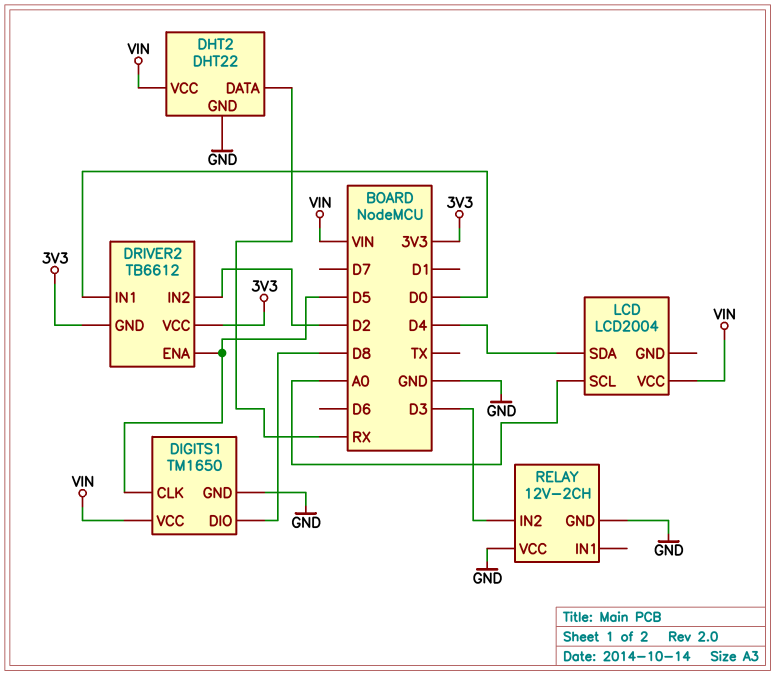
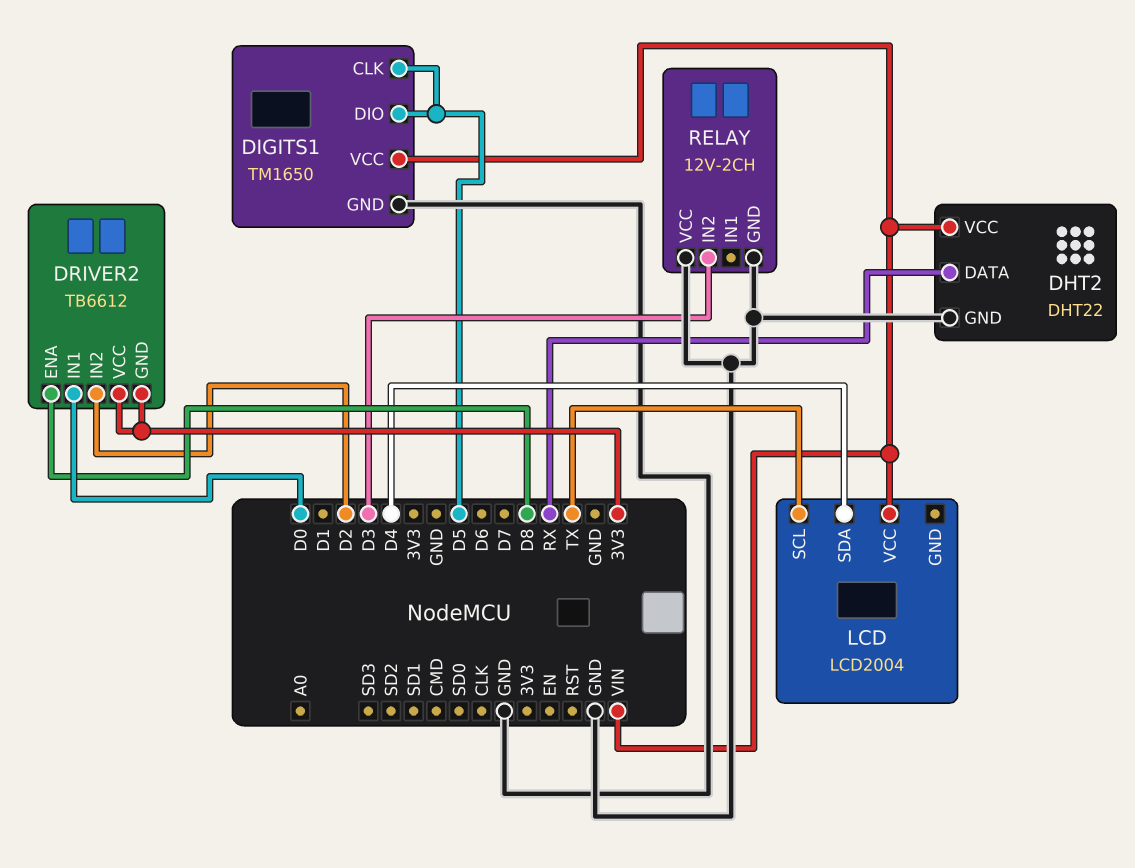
DIGITS1 pin DIO: D8 -> D5
DRIVER2 pin ENA: D5 -> D8
LCD pin SCL: A0 -> TX

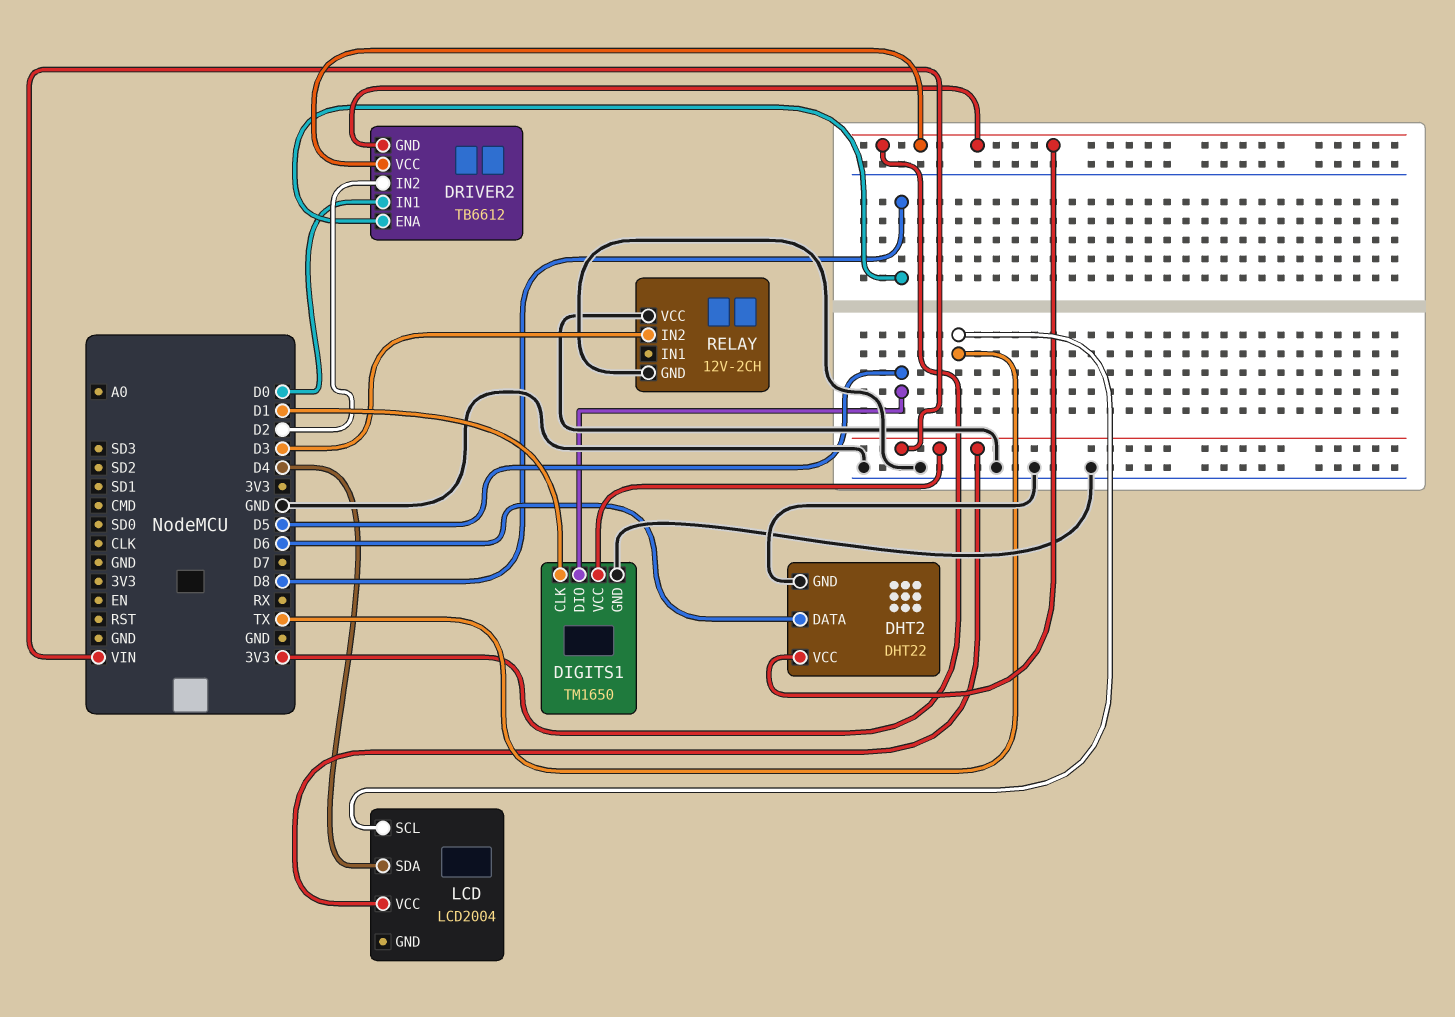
DHT2 pin DATA: RX -> D6
DHT2 pin VCC: VIN -> 3V3
DIGITS1 pin CLK: D5 -> D1

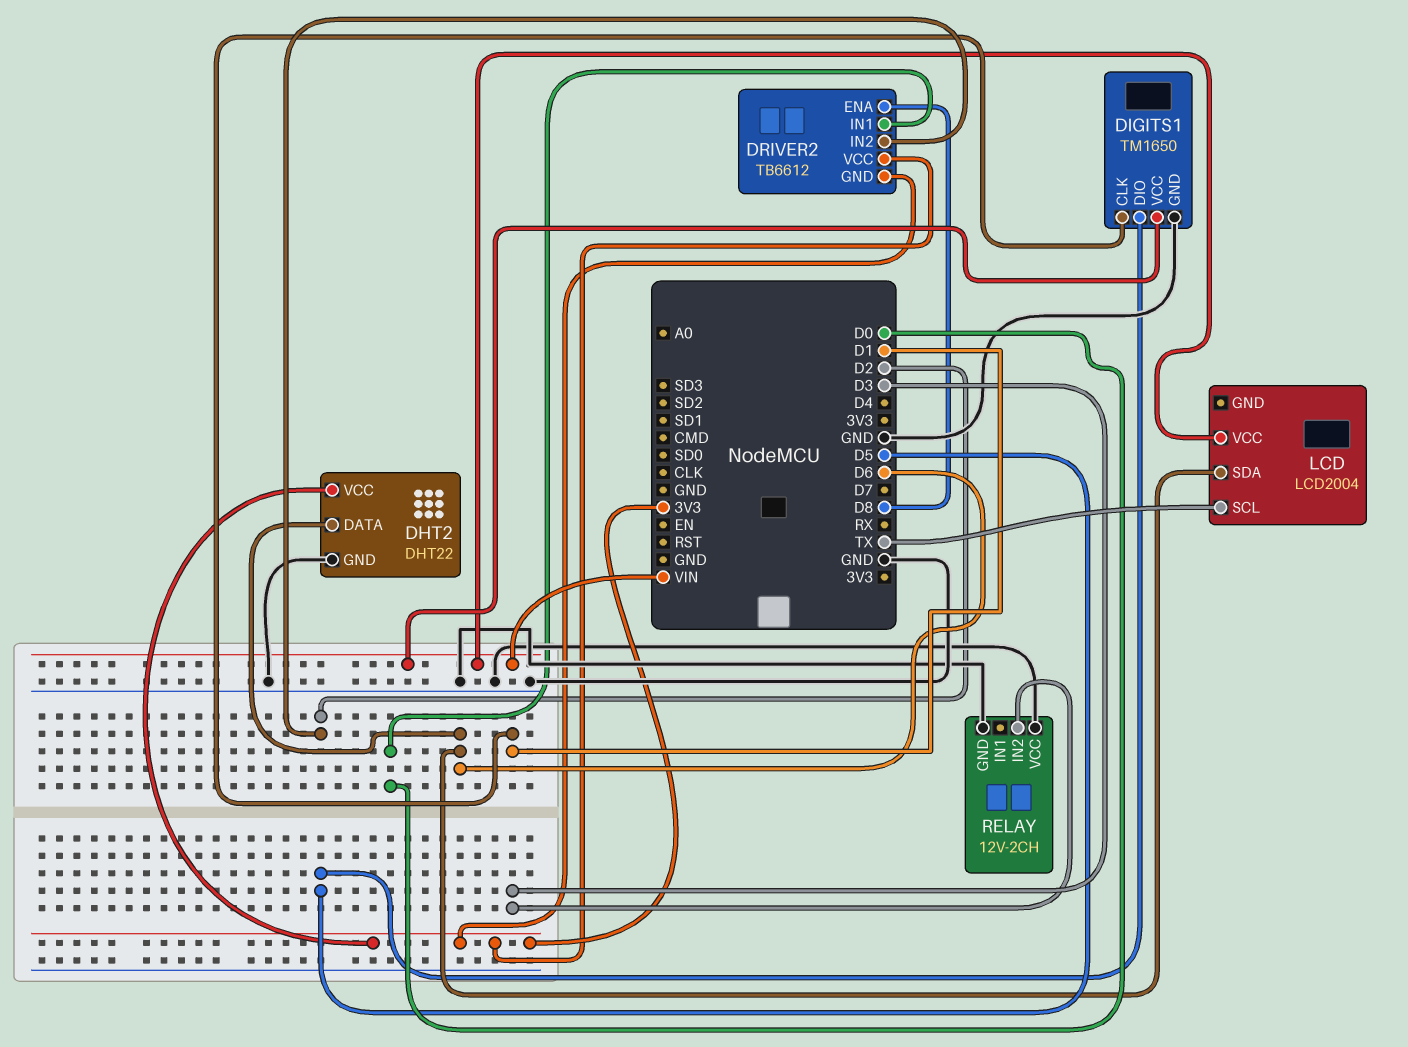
LCD pin SDA: D4 -> D6

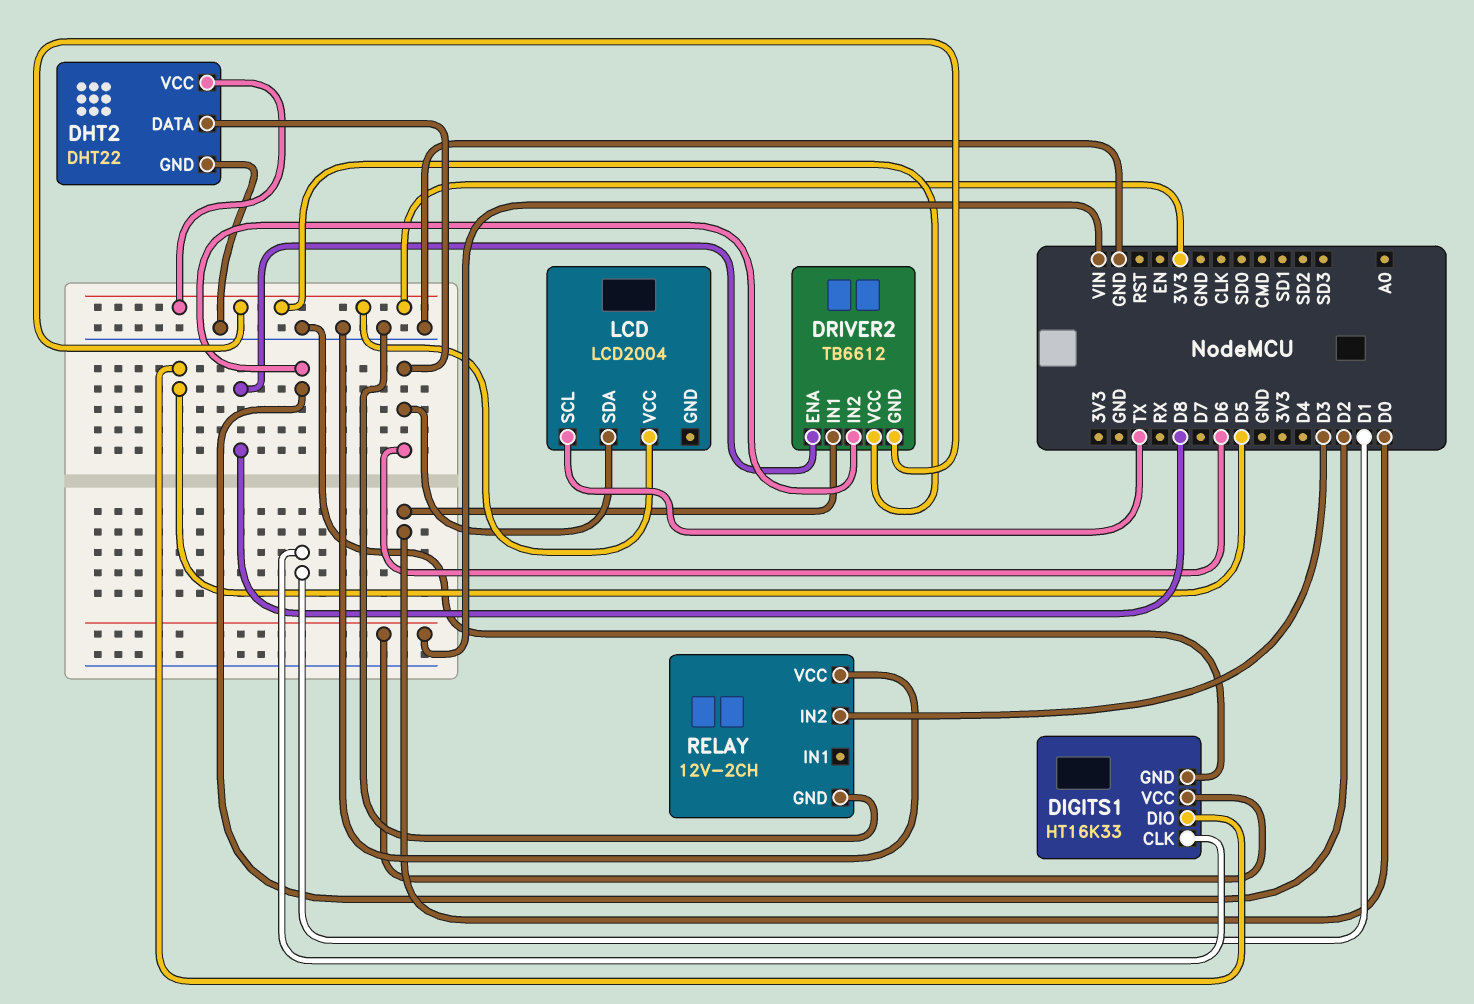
DIGITS1: TM1650 -> HT16K33
LCD pin VCC: VIN -> 3V3

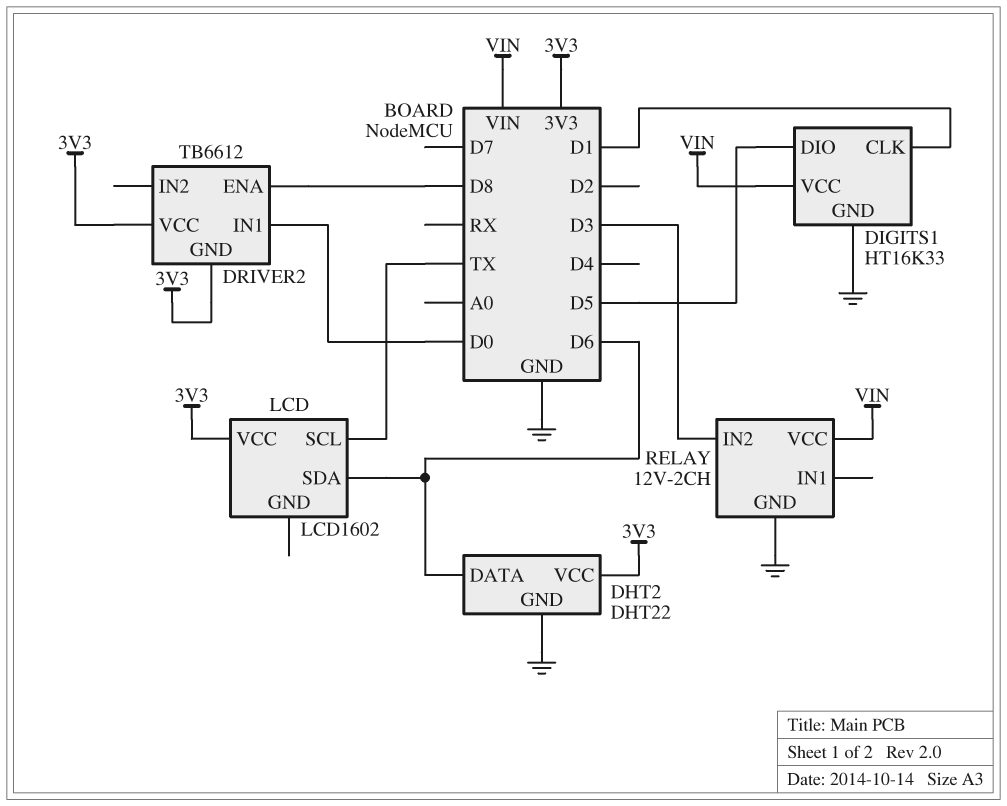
DRIVER2 pin IN2: D2 -> none
LCD: LCD2004 -> LCD1602
RELAY pin VCC: GND -> VIN

